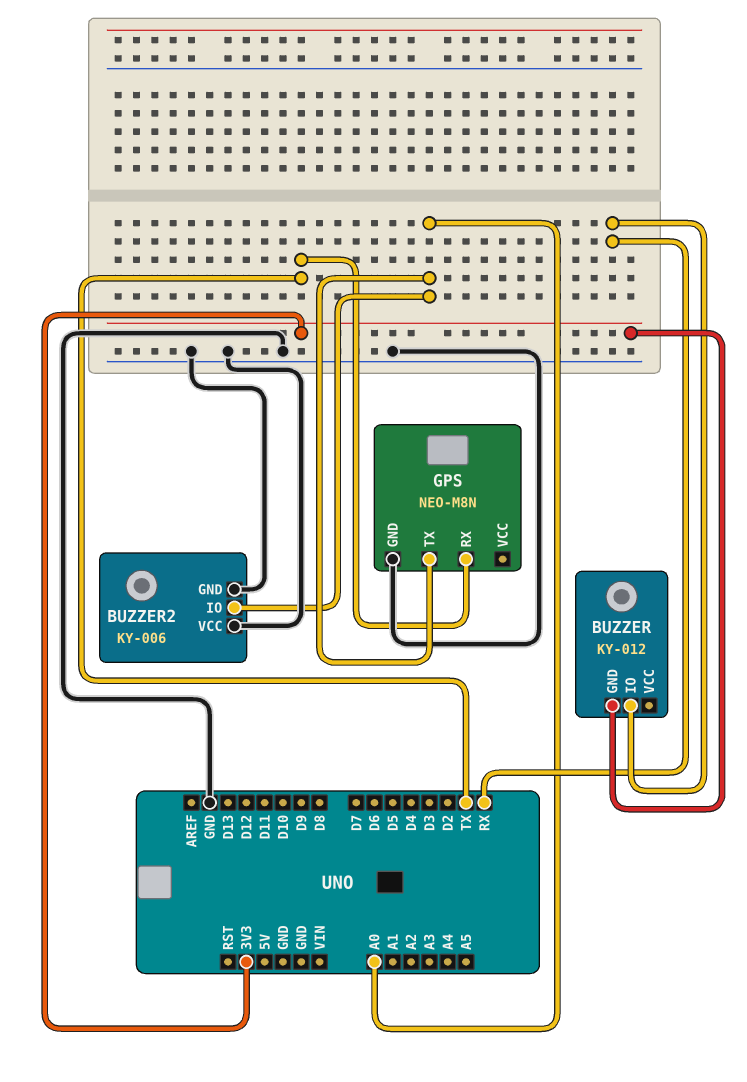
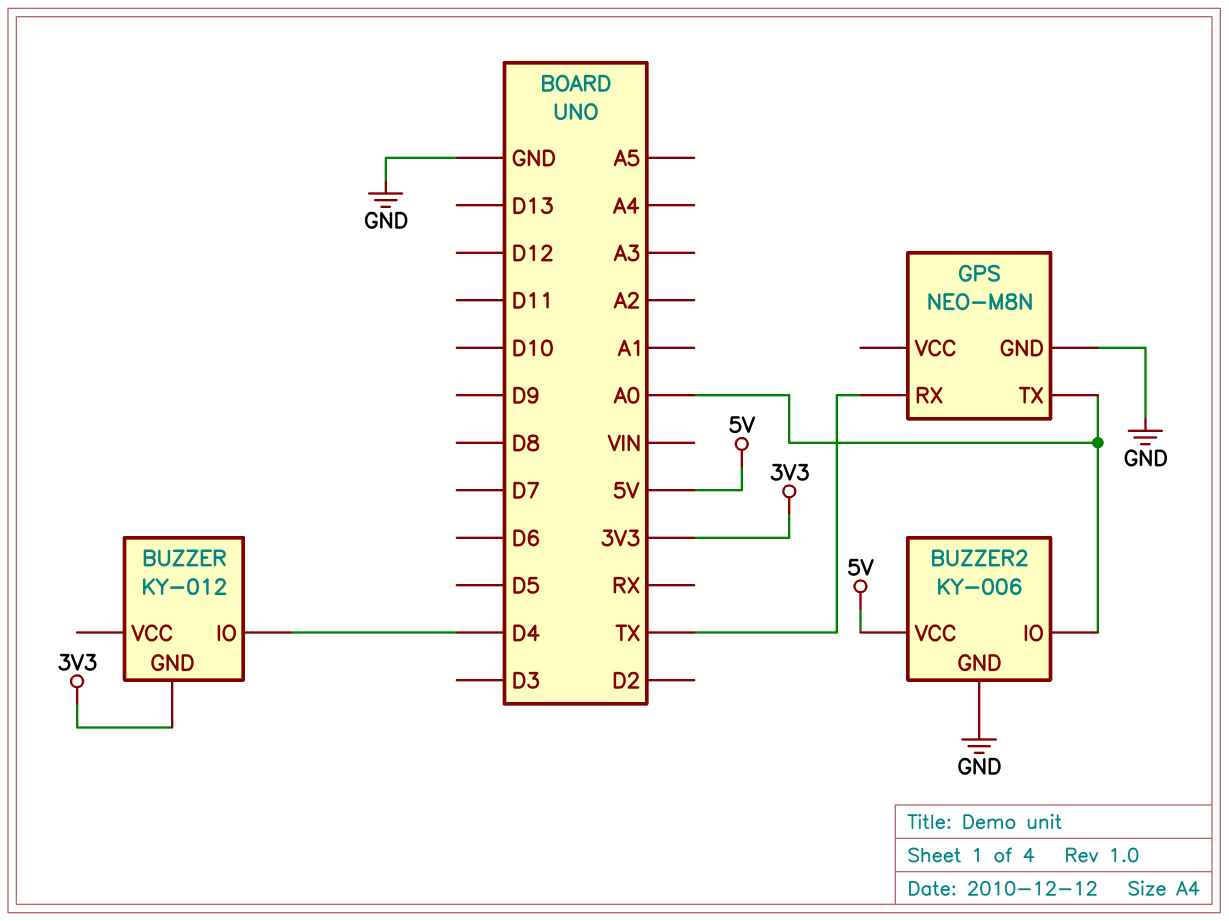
BUZZER pin IO: RX -> D4
BUZZER2 pin VCC: GND -> 5V

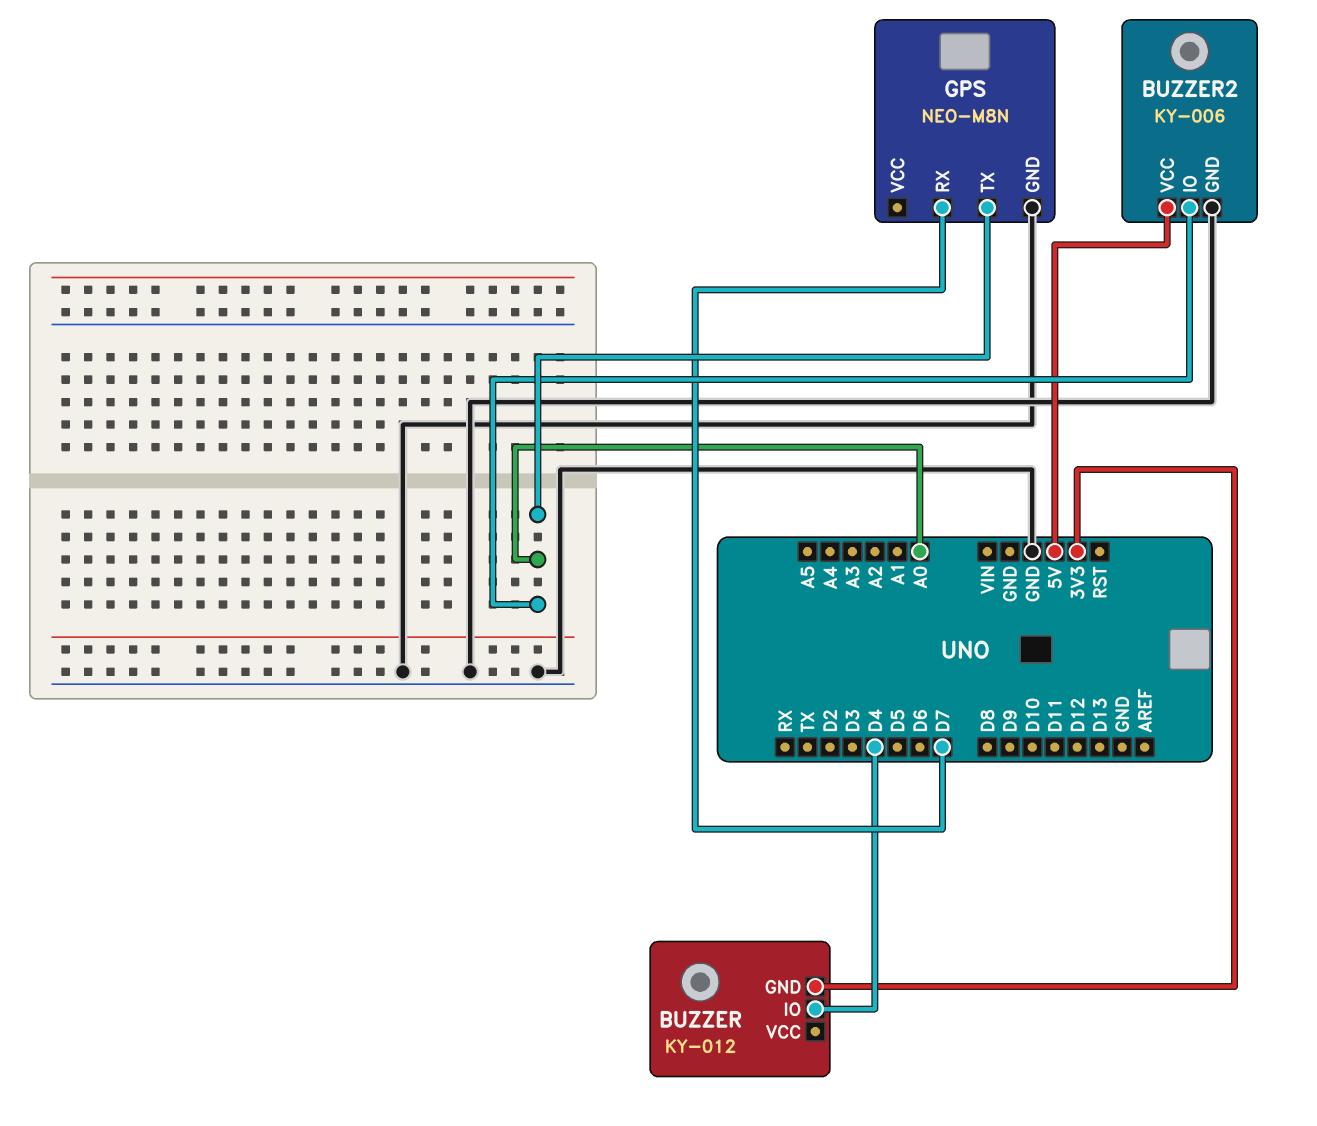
GPS pin RX: TX -> D7

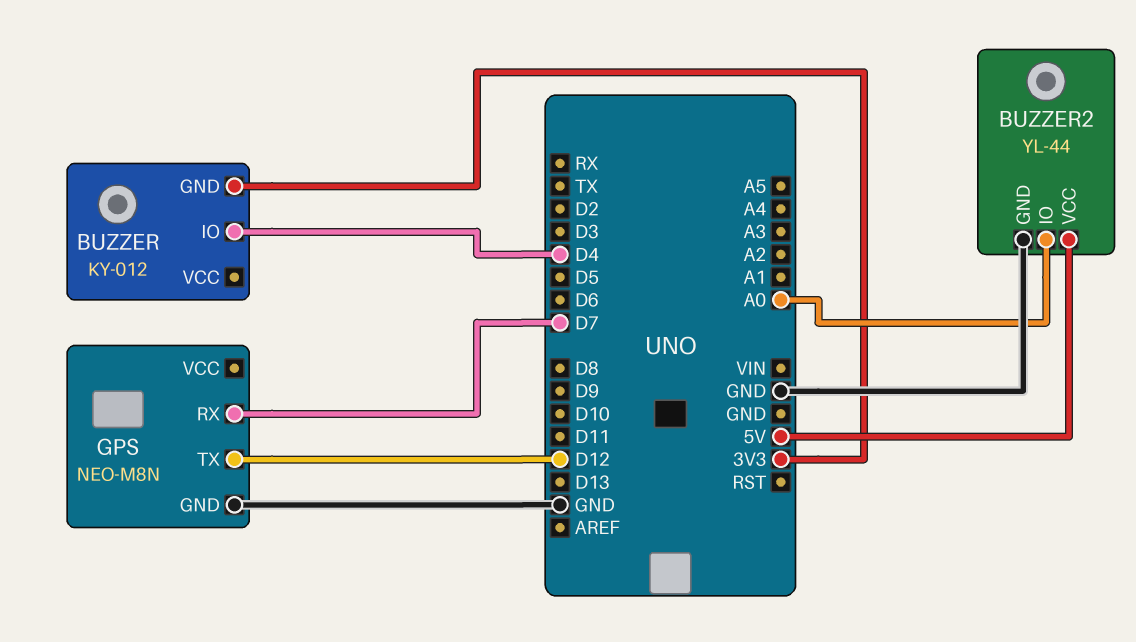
BUZZER2: KY-006 -> YL-44
GPS pin TX: A0 -> D12

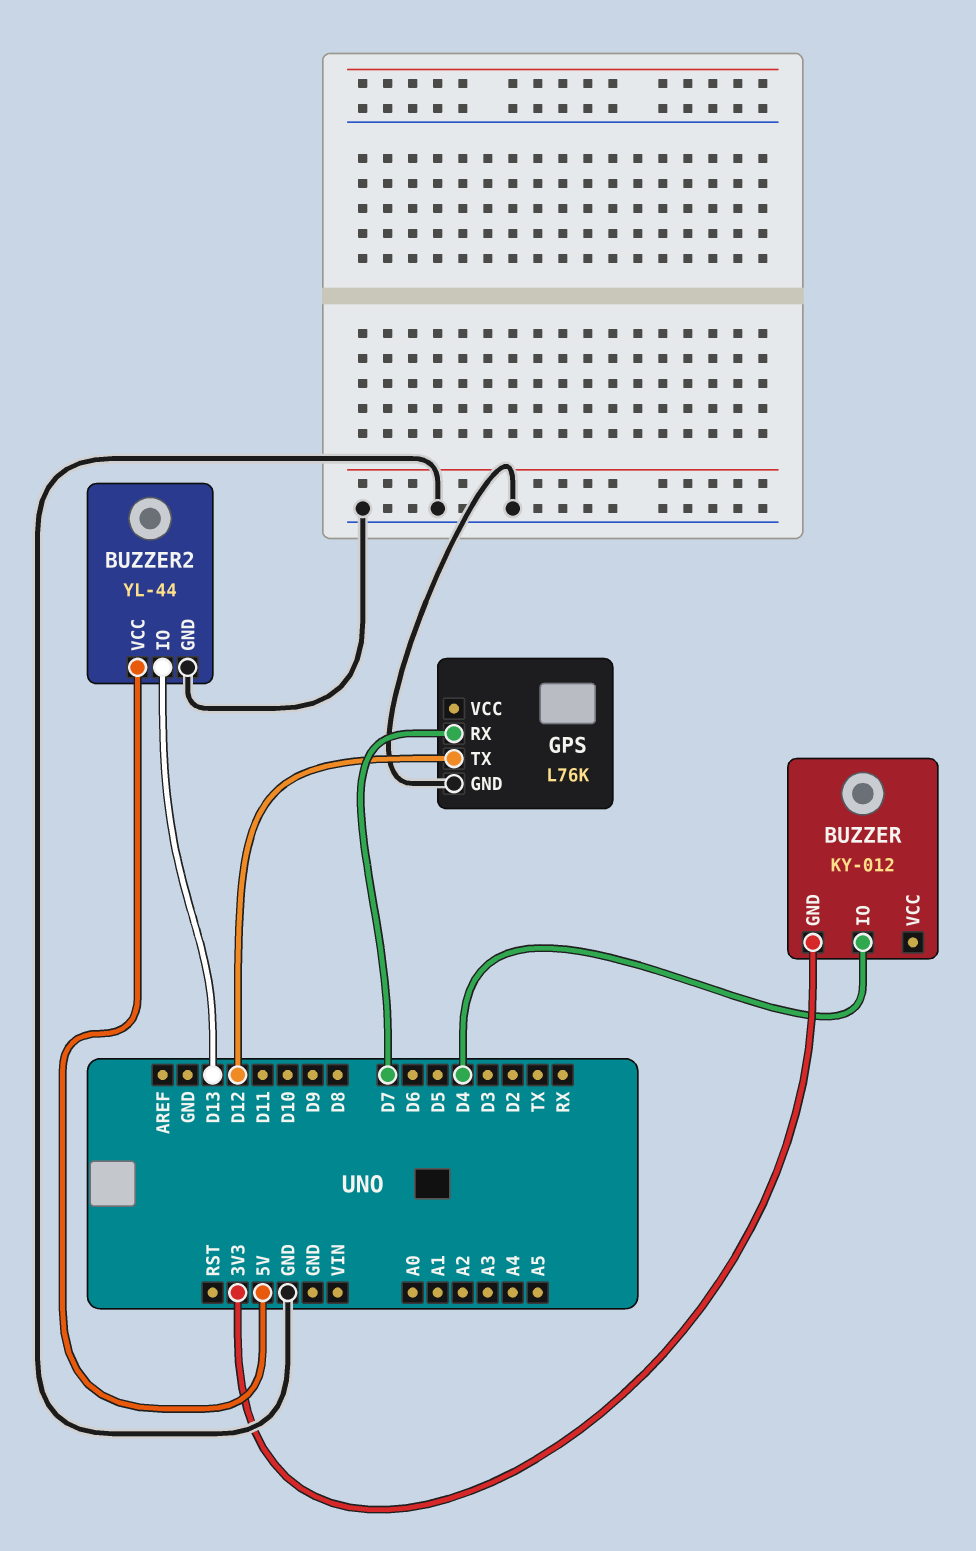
BUZZER2 pin IO: A0 -> D13
GPS: NEO-M8N -> L76K

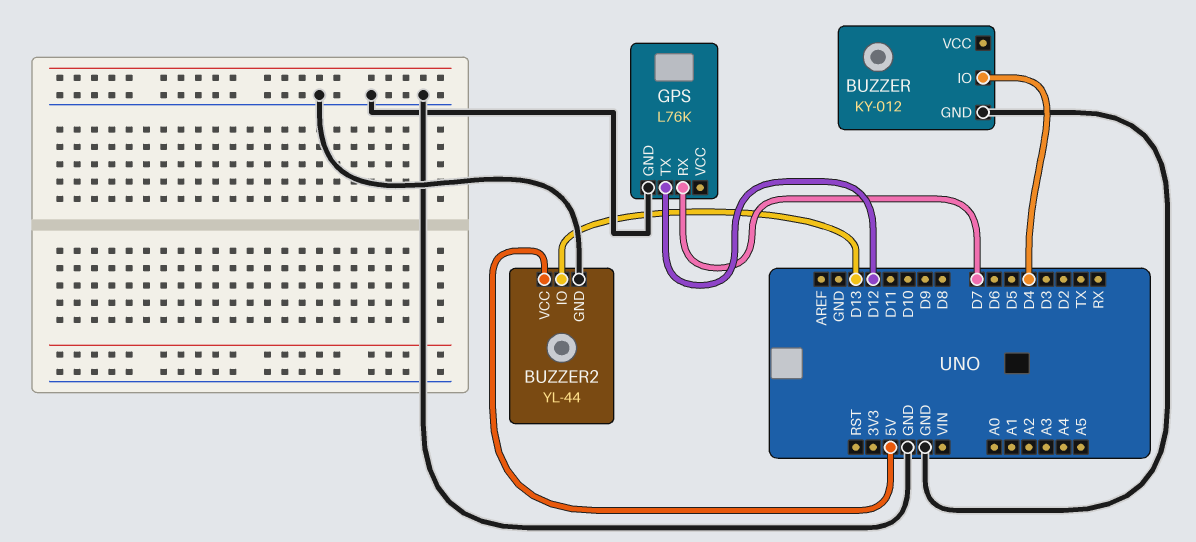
BUZZER pin GND: 3V3 -> GND

